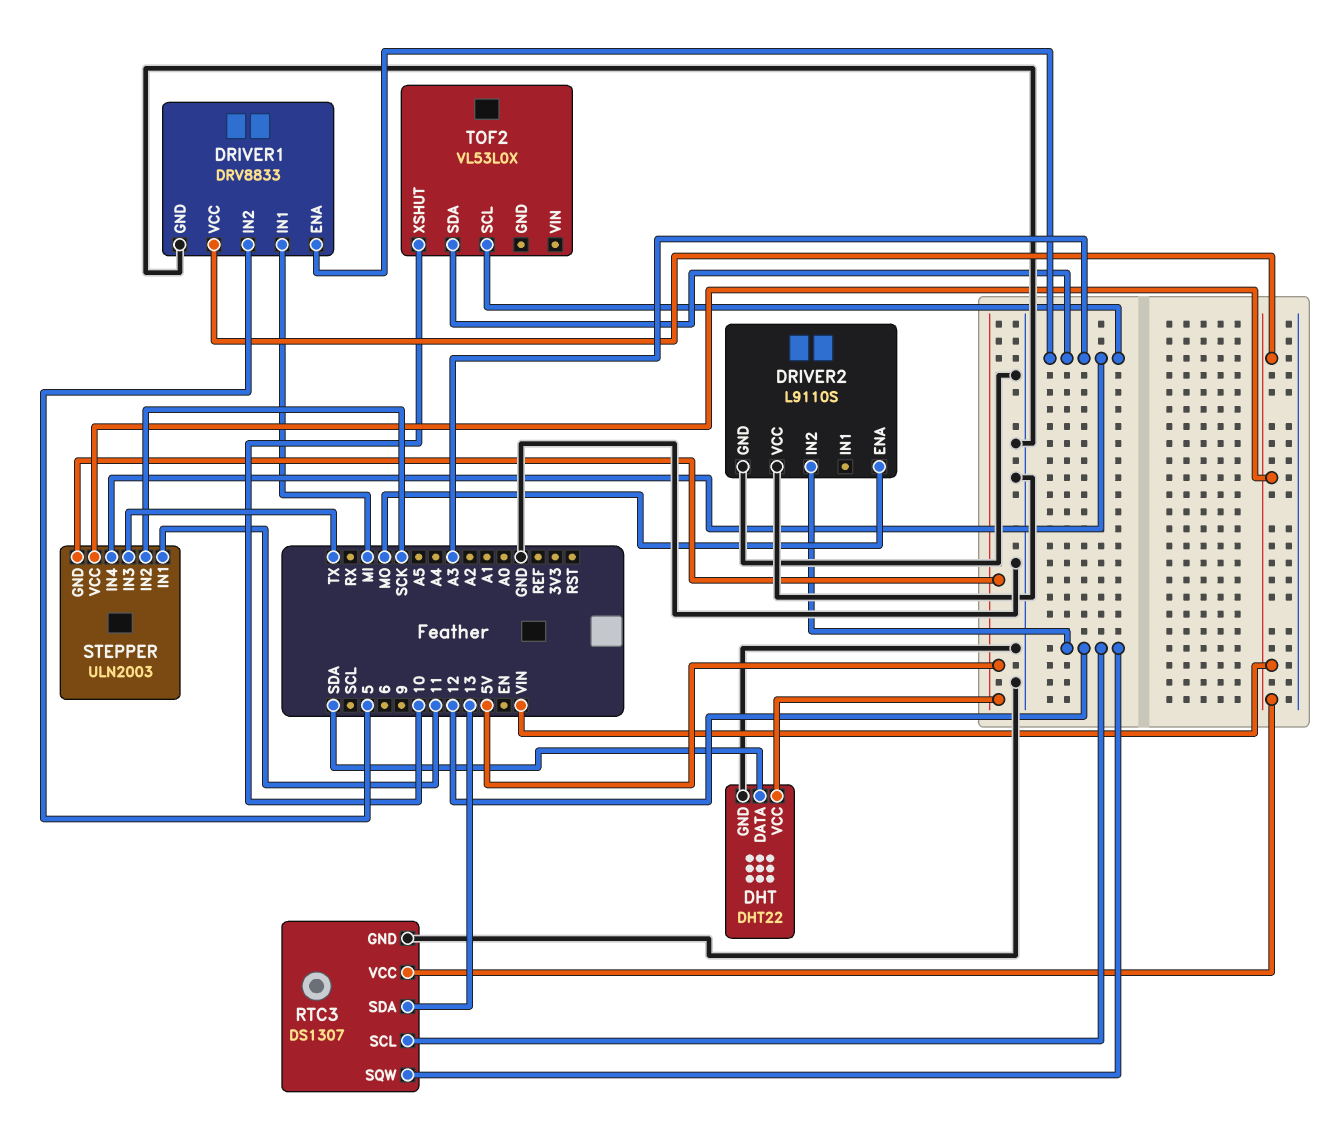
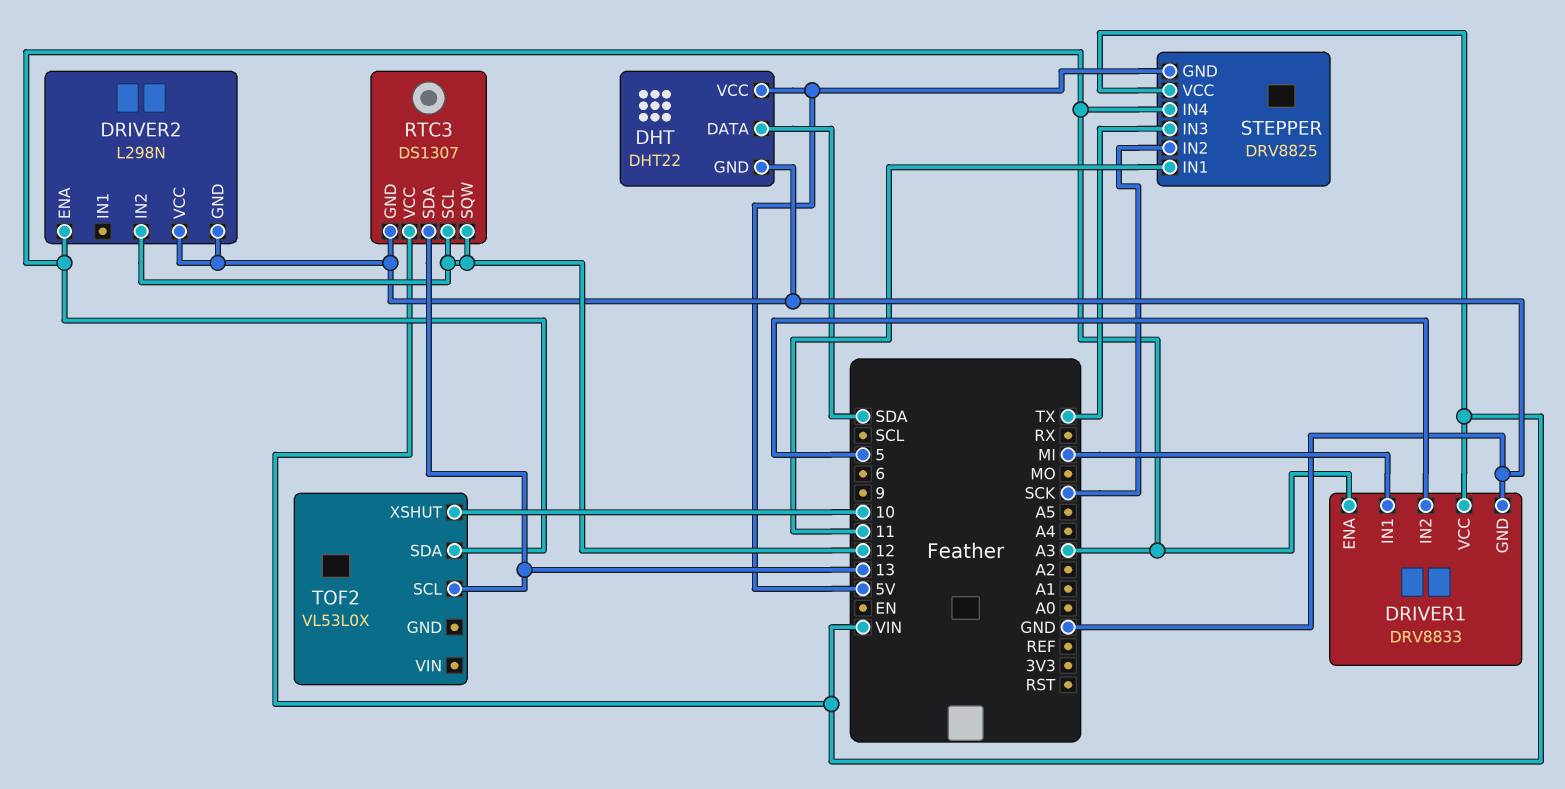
DRIVER2: L9110S -> L298N
DRIVER2 pin ENA: MO -> A3
STEPPER: ULN2003 -> DRV8825
TOF2 pin SCL: A3 -> 13

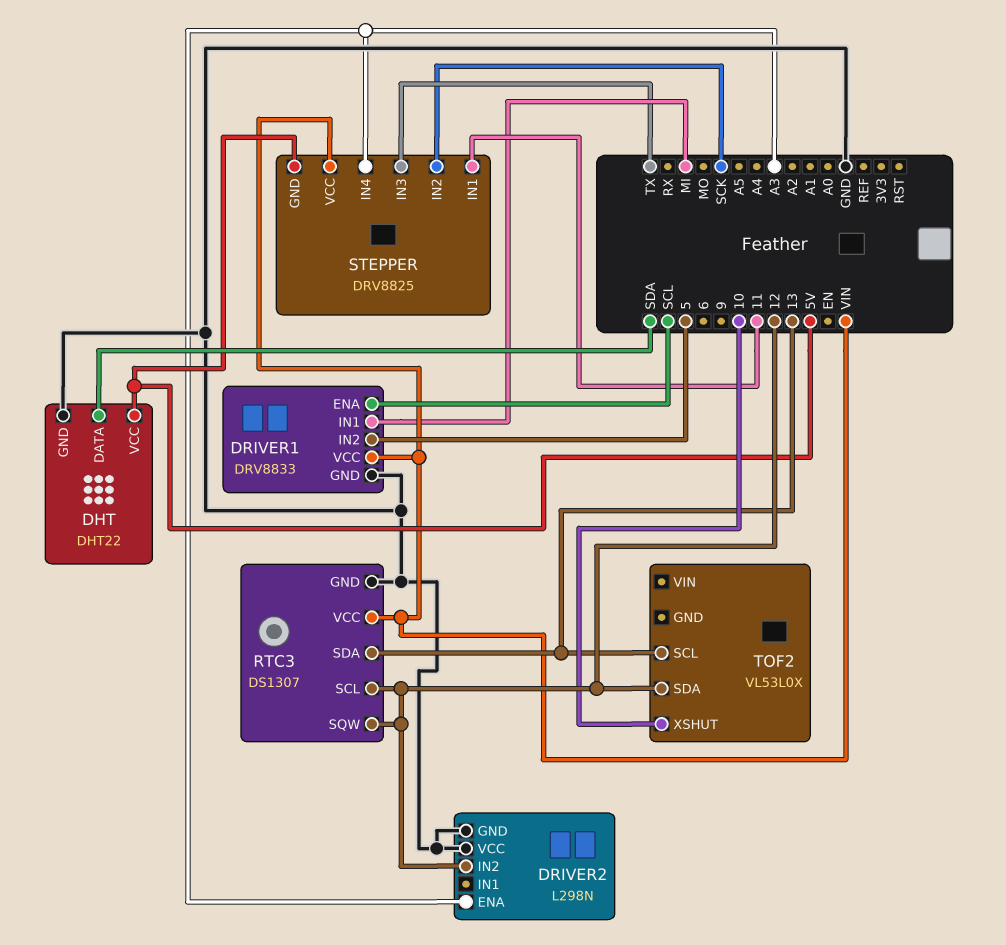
DRIVER1 pin ENA: A3 -> SCL
TOF2 pin SDA: A3 -> 12

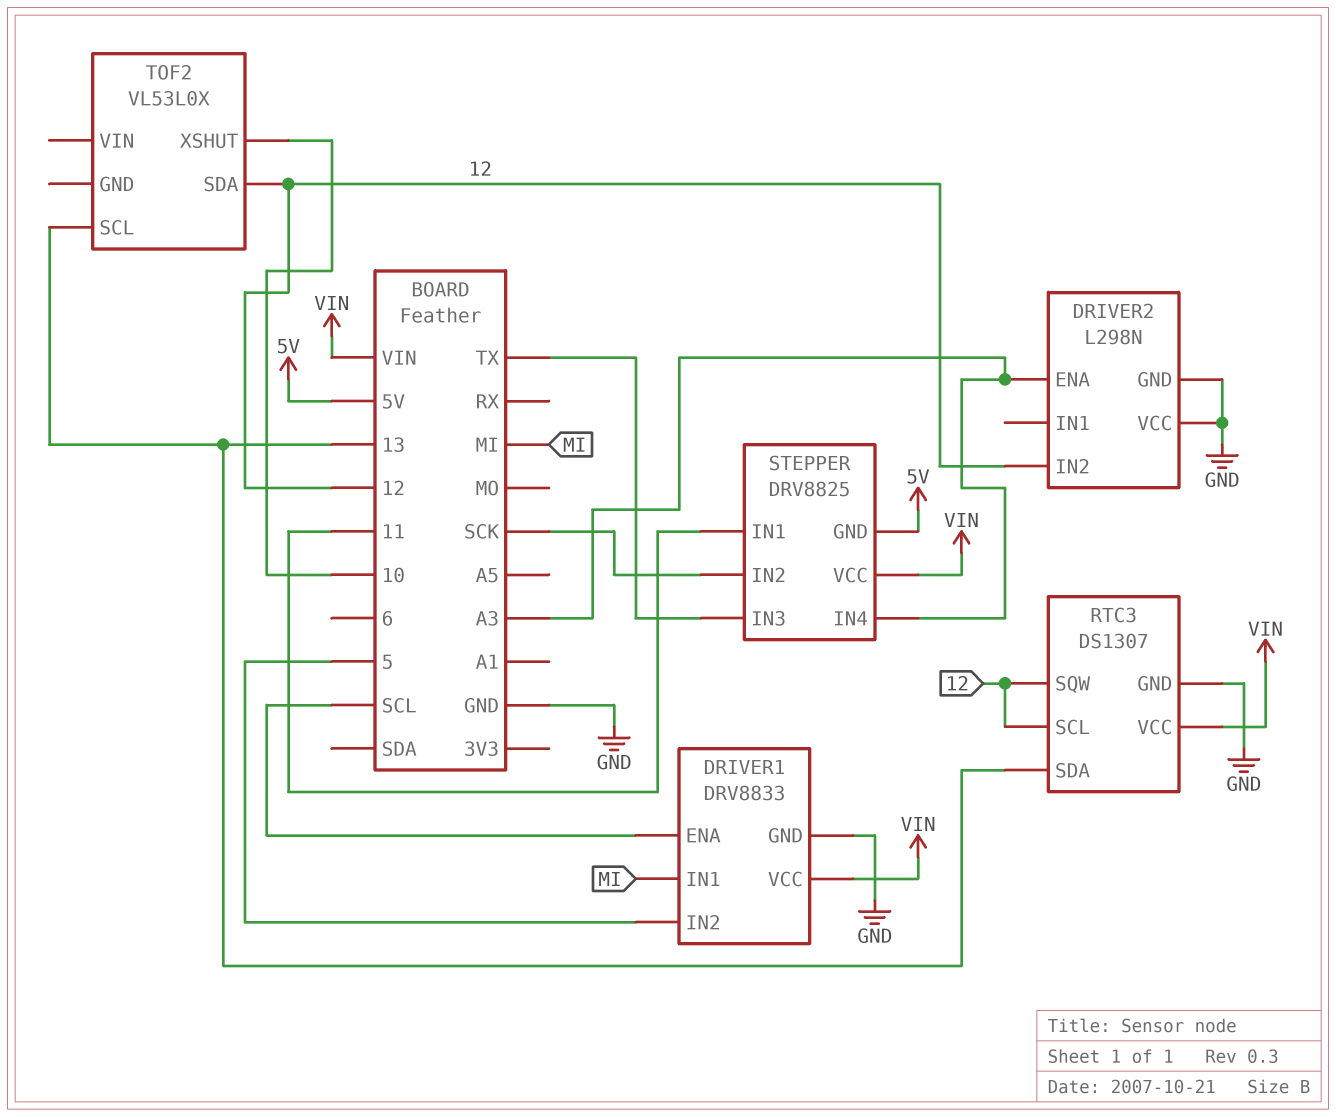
DHT: DHT22 -> none
DHT pin DATA: SDA -> none
DHT pin GND: GND -> none
DHT pin VCC: 5V -> none

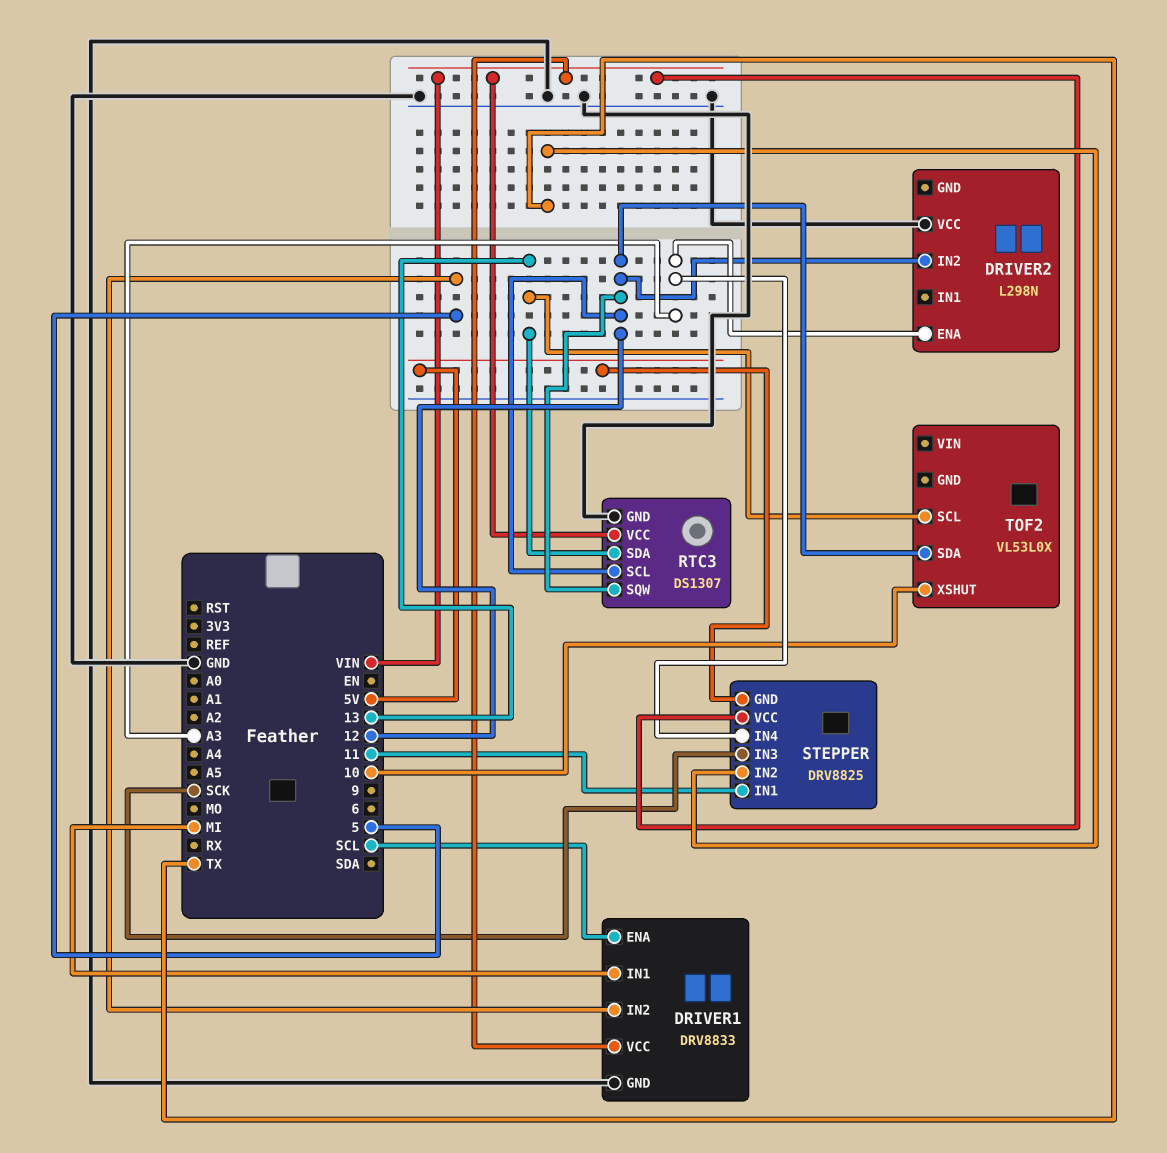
DRIVER2 pin GND: GND -> none
STEPPER pin IN2: SCK -> TX
STEPPER pin IN3: TX -> SCK

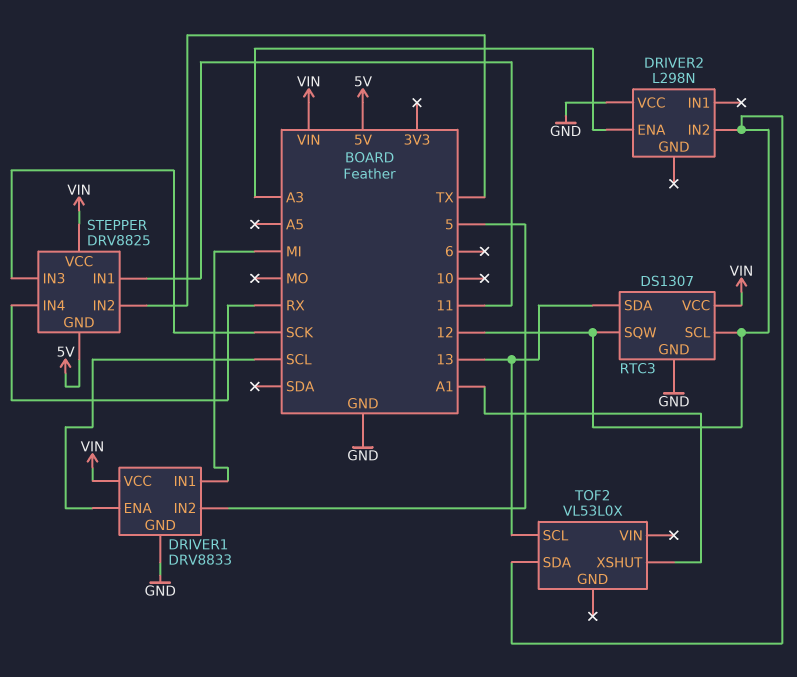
STEPPER pin IN4: A3 -> RX
TOF2 pin XSHUT: 10 -> A1

